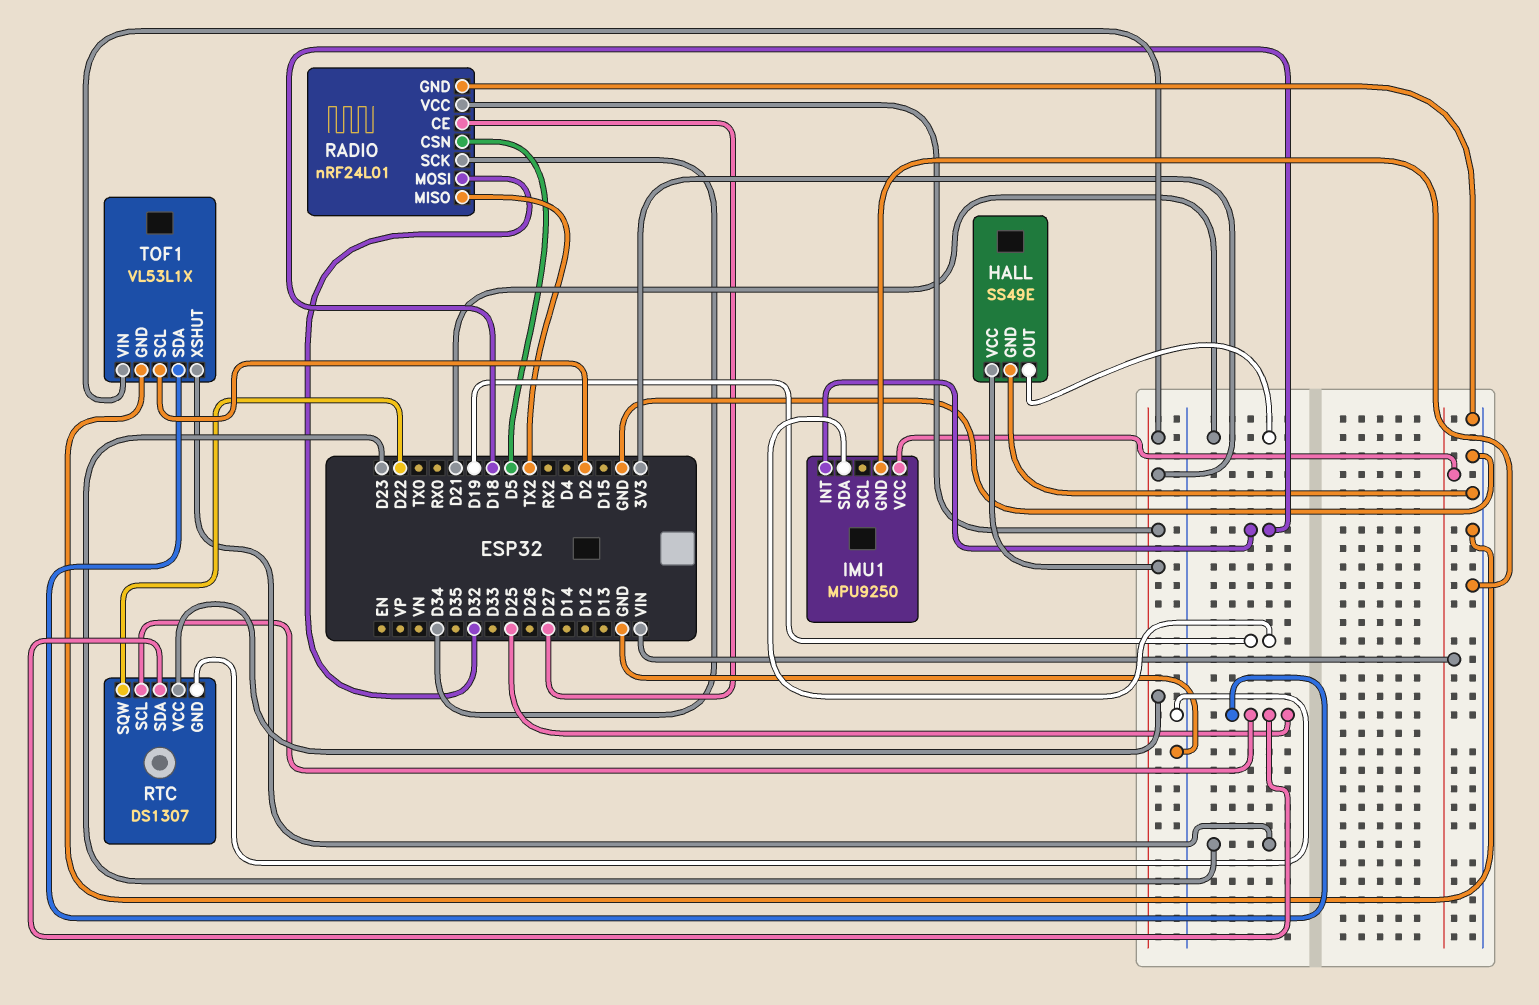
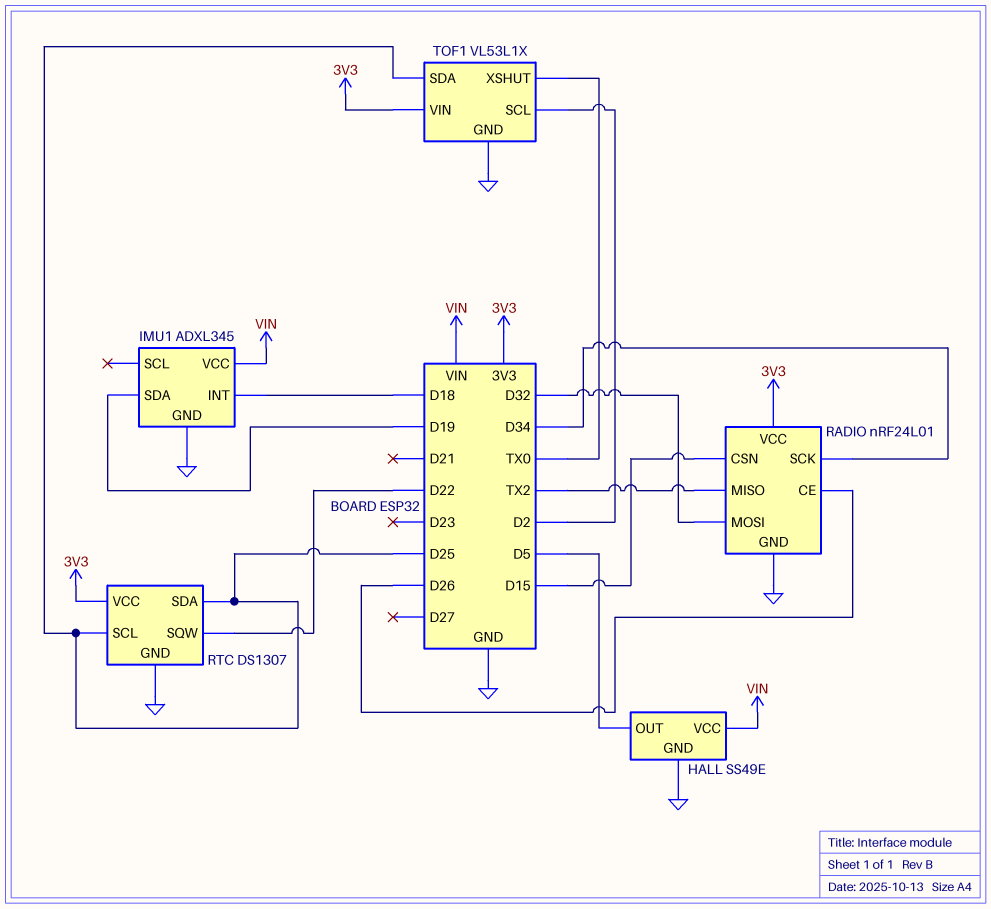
HALL pin OUT: D21 -> D5
HALL pin VCC: 3V3 -> VIN
IMU1: MPU9250 -> ADXL345
RADIO pin CE: D27 -> D26
RADIO pin CSN: D5 -> D15
TOF1 pin XSHUT: D23 -> TX0

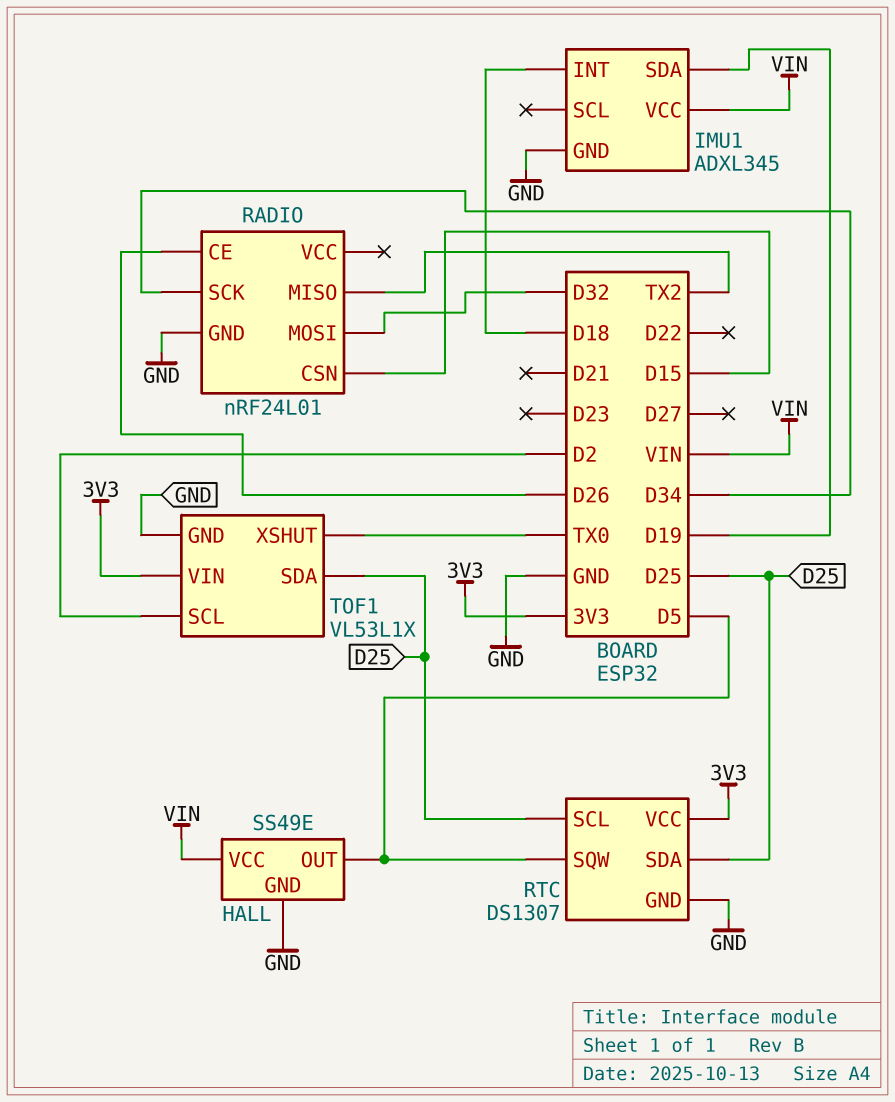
RADIO pin VCC: 3V3 -> none
RTC pin SQW: D22 -> D5

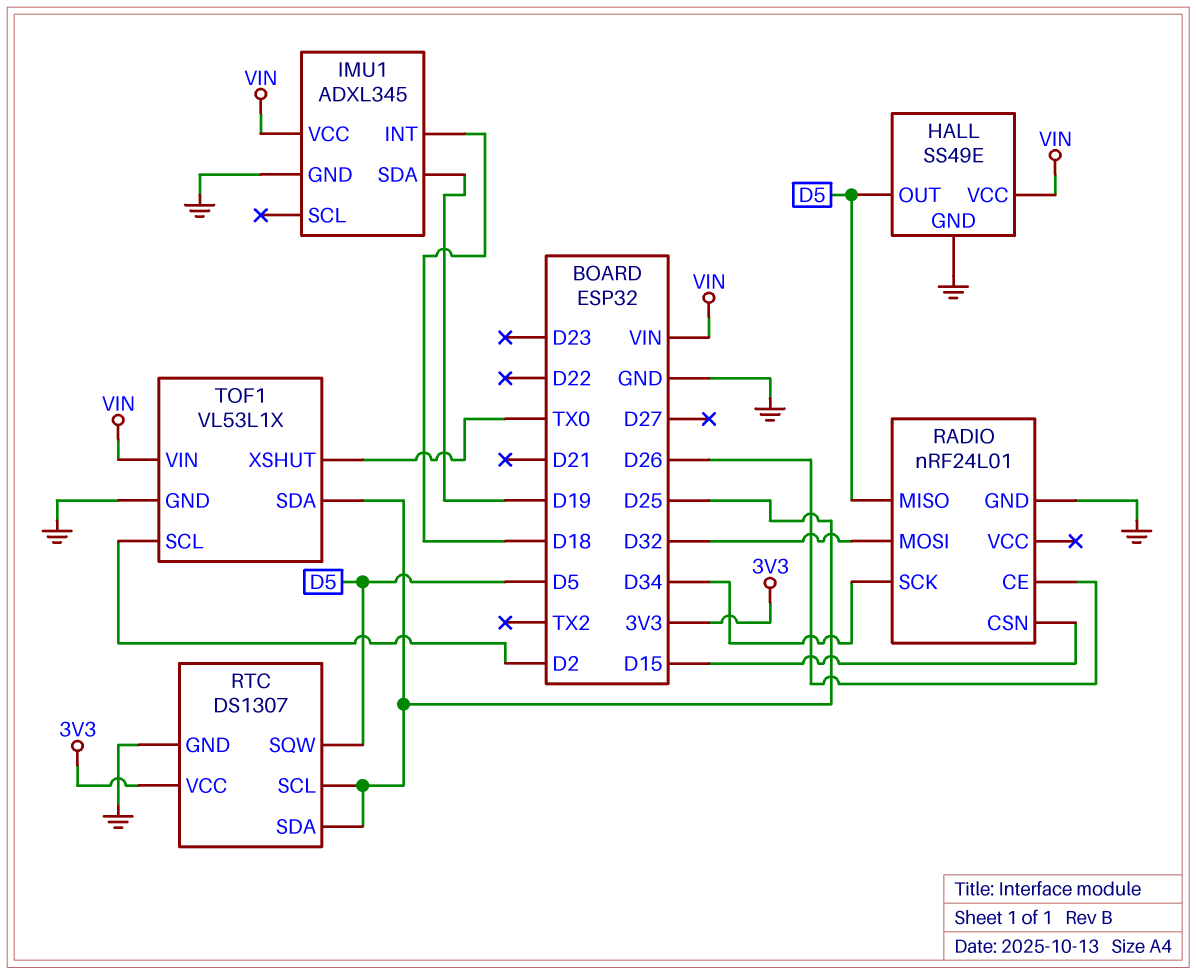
RADIO pin MISO: TX2 -> D5
TOF1 pin VIN: 3V3 -> VIN

